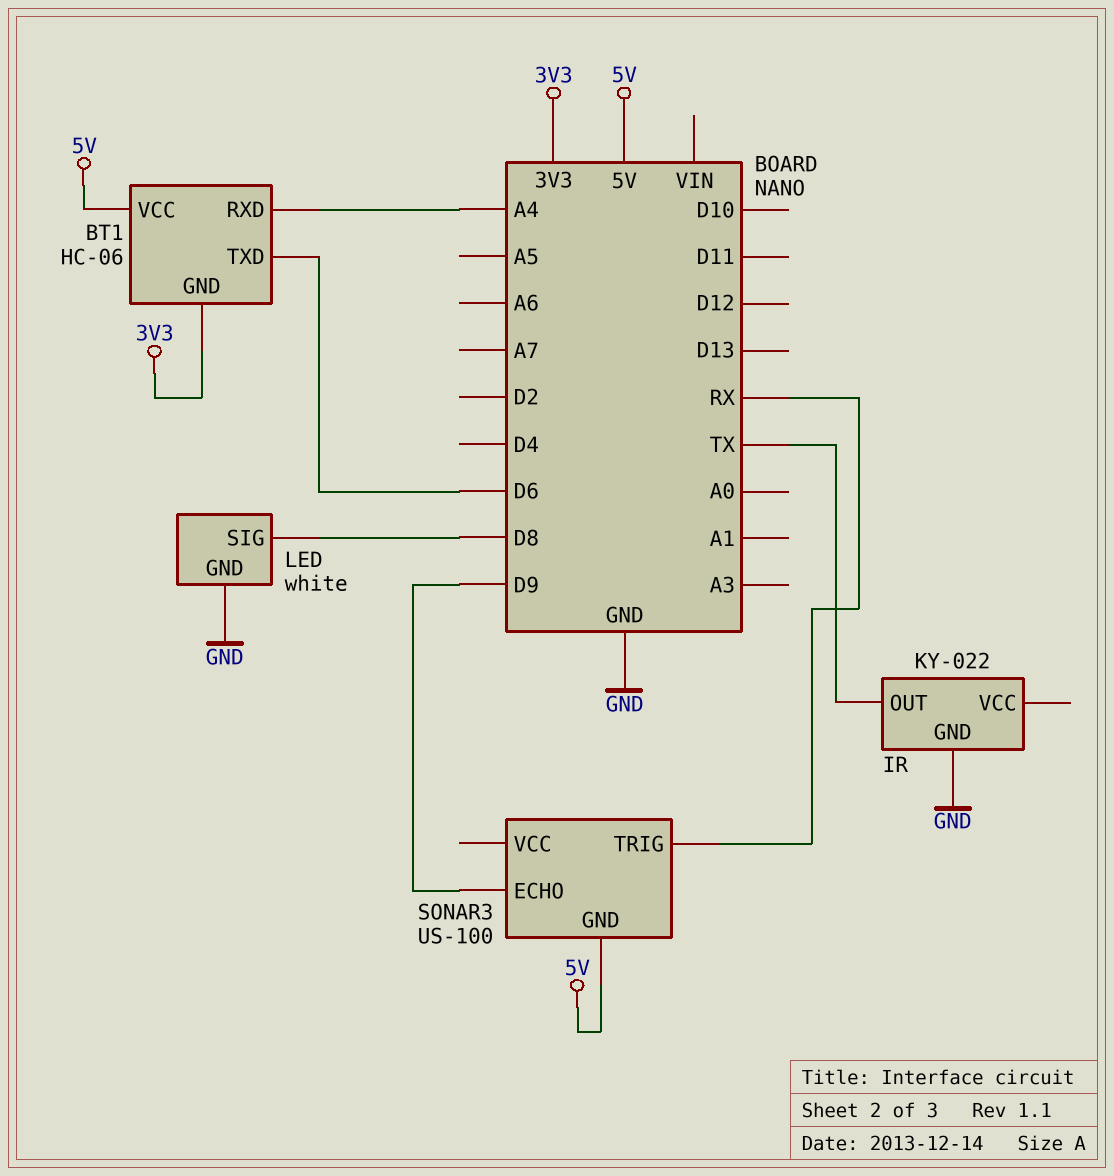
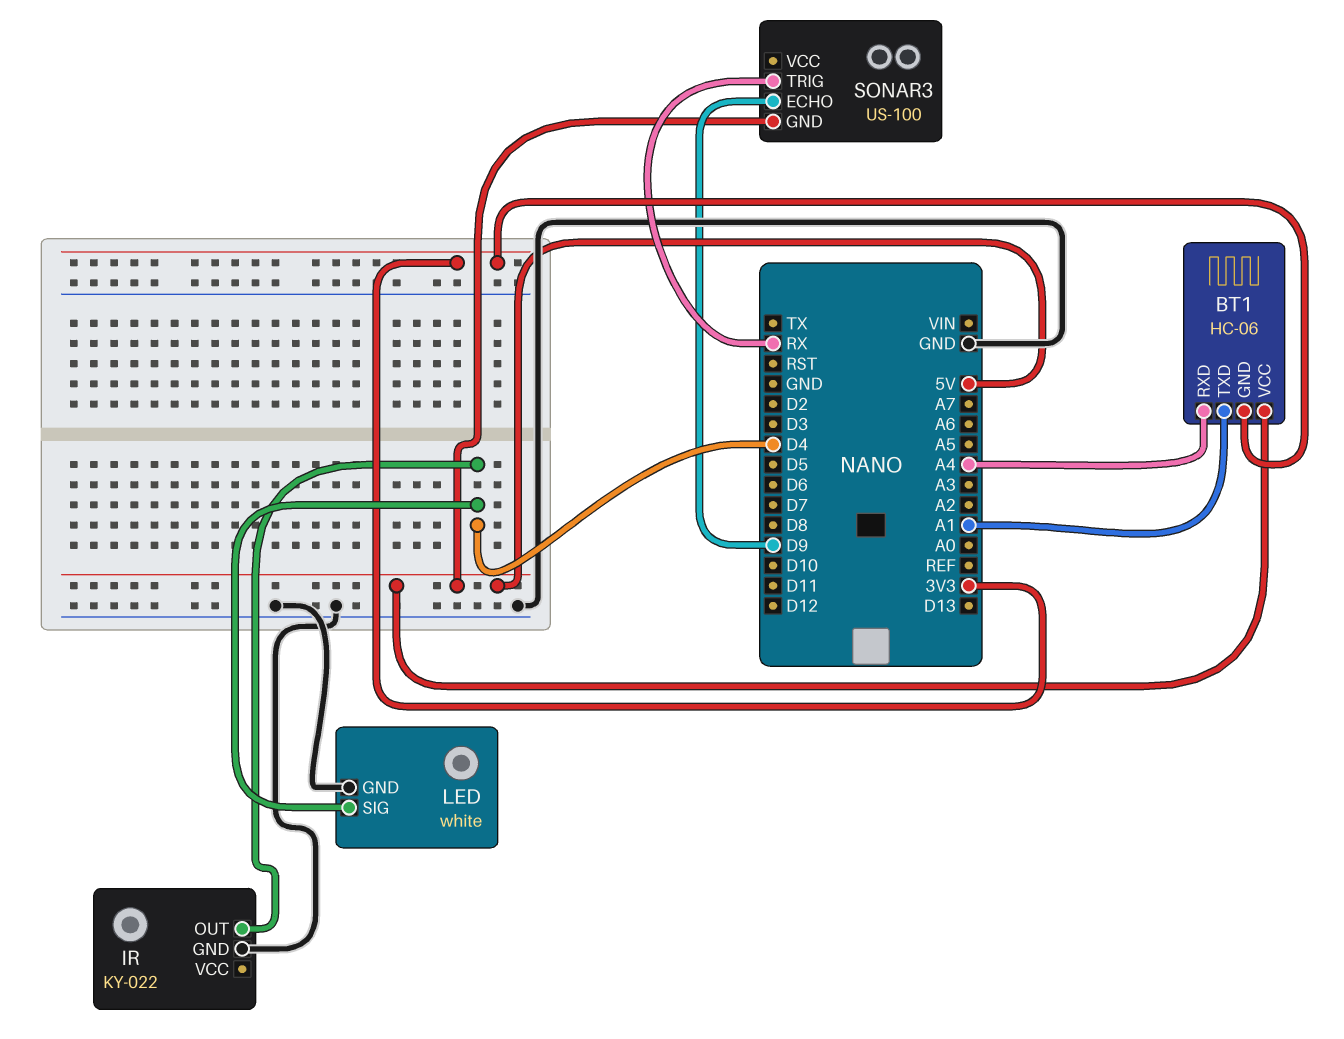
BT1 pin TXD: D6 -> A1
IR pin OUT: TX -> D4
LED pin SIG: D8 -> D4

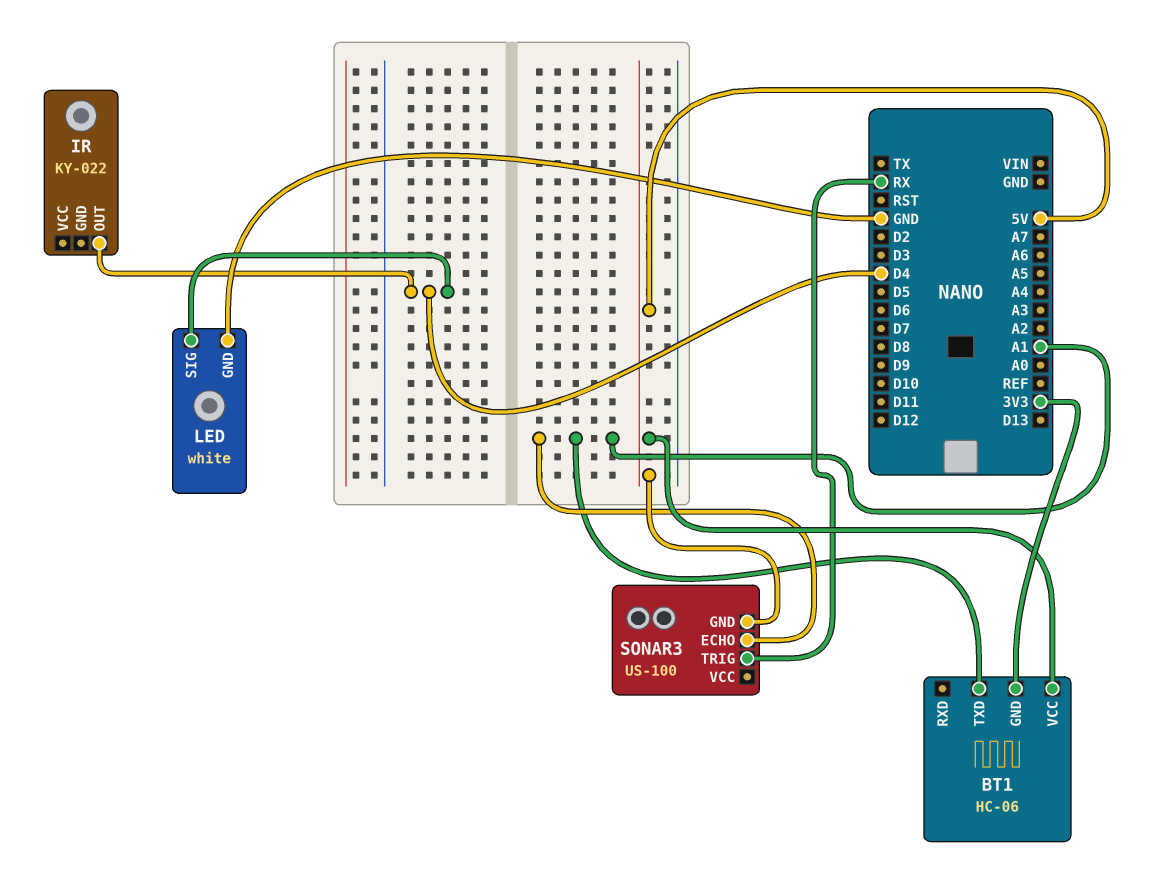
BT1 pin RXD: A4 -> none
IR pin GND: GND -> none
SONAR3 pin ECHO: D9 -> A1

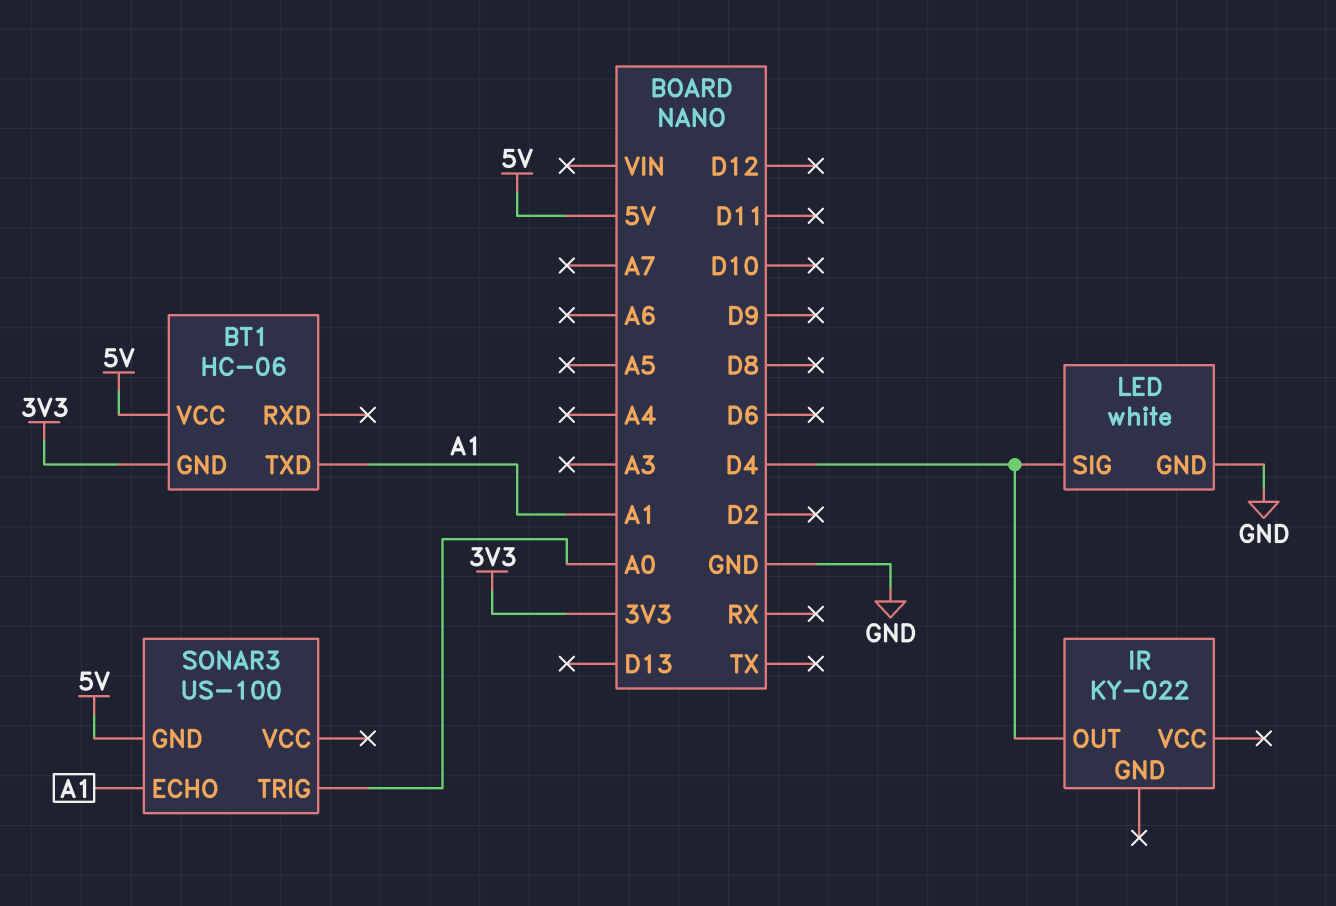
SONAR3 pin TRIG: RX -> A0

